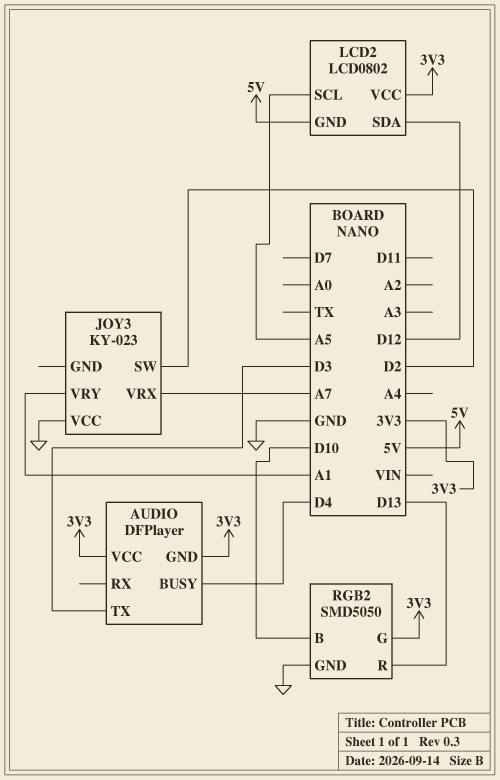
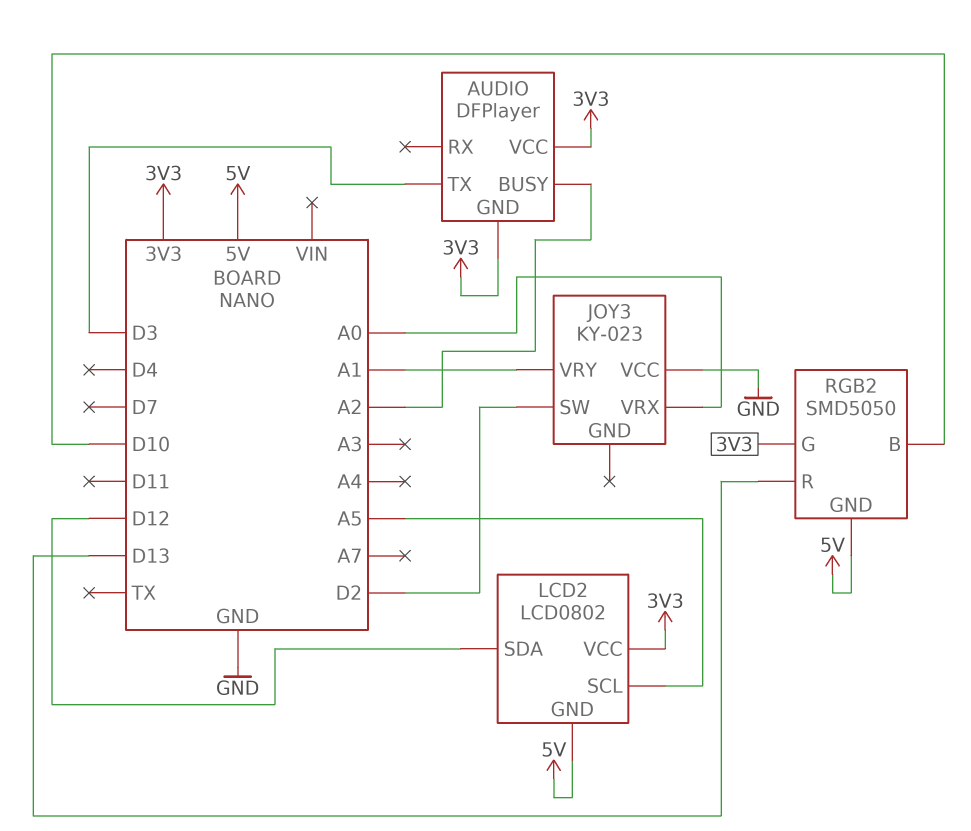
AUDIO pin BUSY: D4 -> A2
JOY3 pin VRX: A7 -> A0
RGB2 pin GND: GND -> 5V

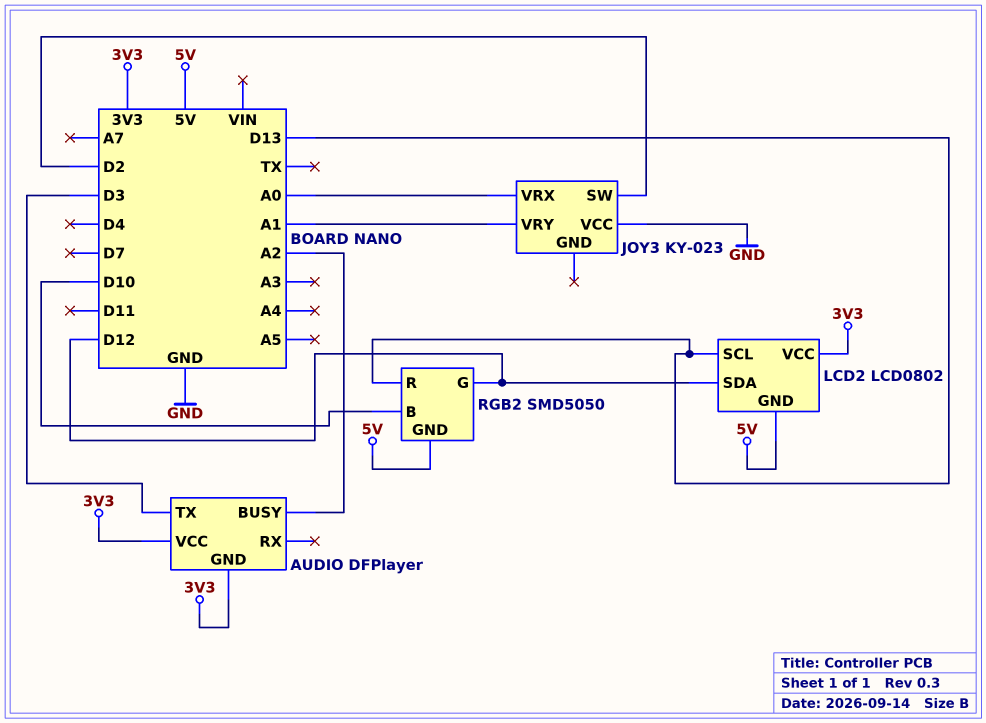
LCD2 pin SCL: A5 -> D13
RGB2 pin G: 3V3 -> D12

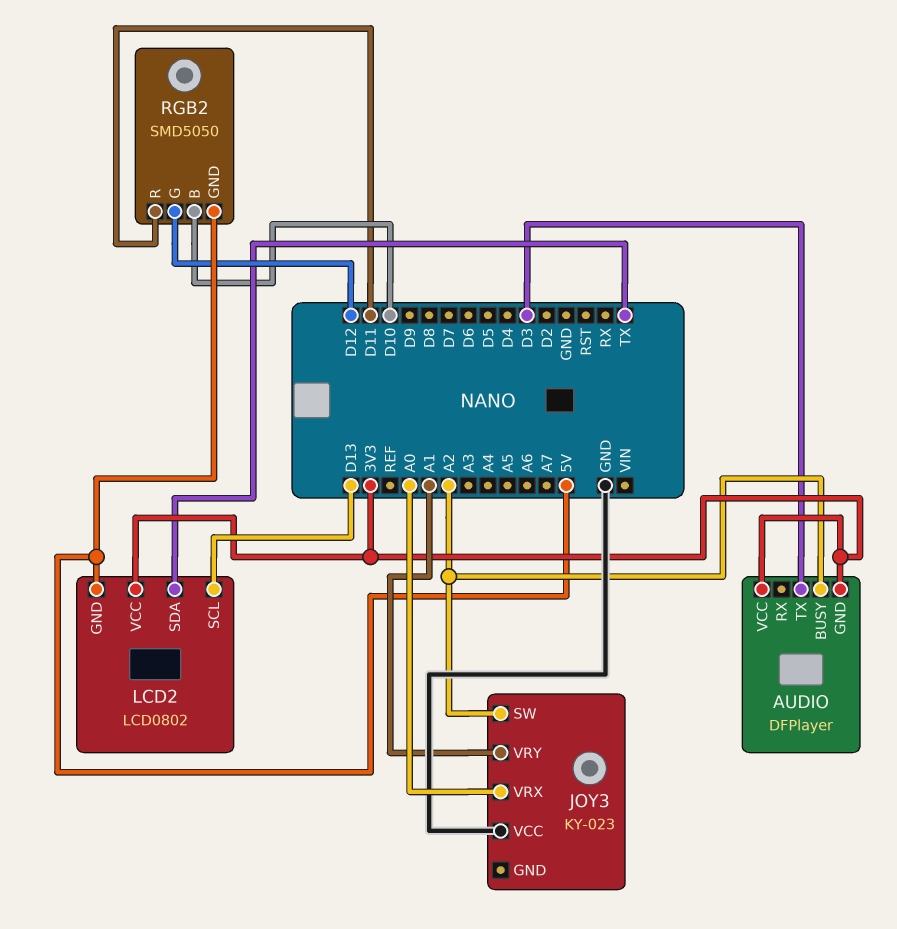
JOY3 pin SW: D2 -> A2
LCD2 pin SDA: D12 -> TX
RGB2 pin R: D13 -> D11

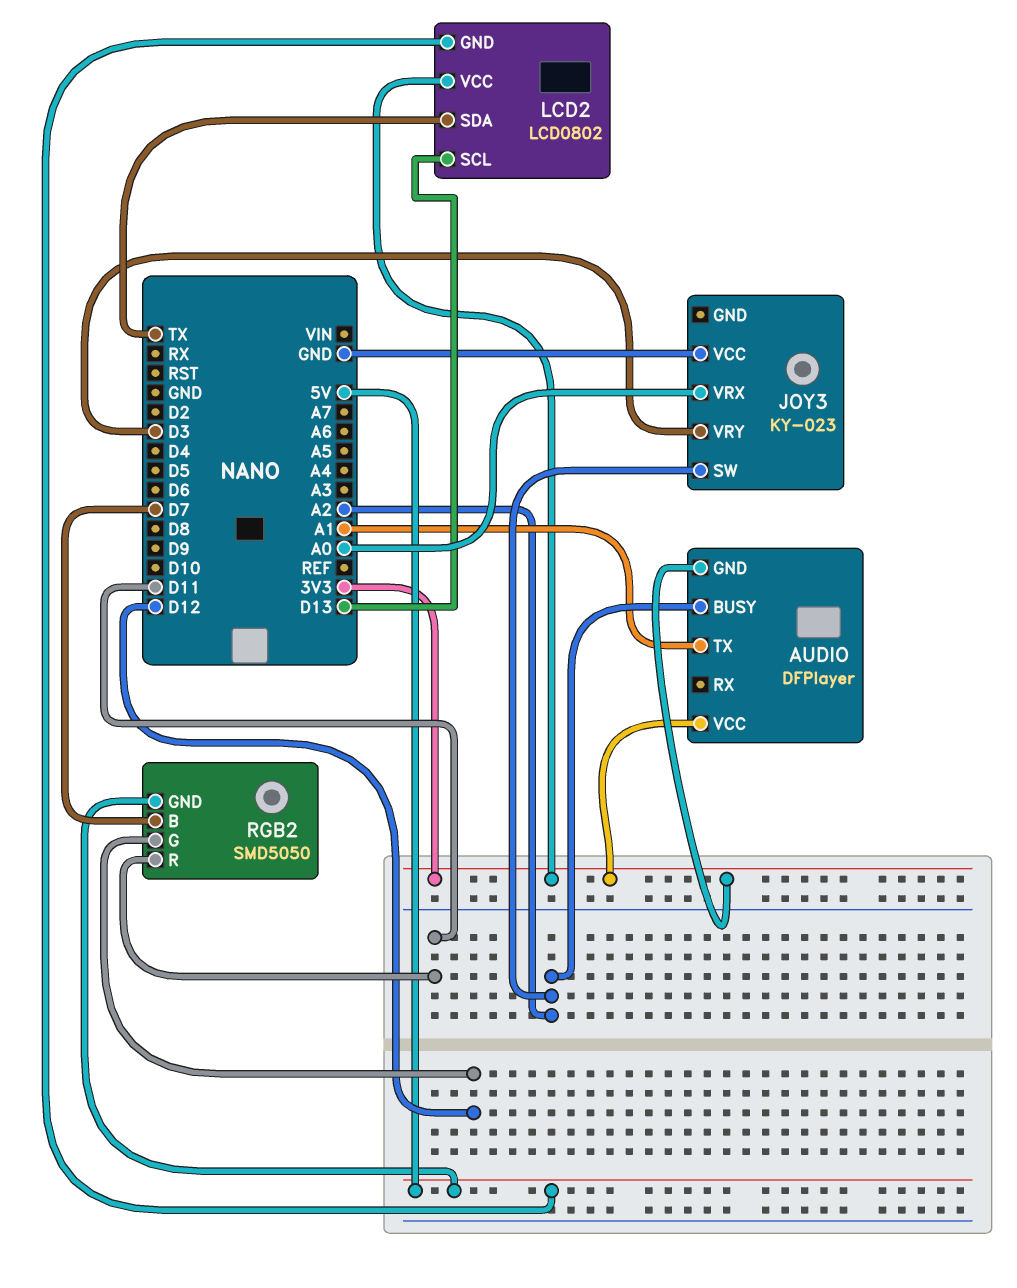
AUDIO pin TX: D3 -> A1
JOY3 pin VRY: A1 -> D3
RGB2 pin B: D10 -> D7

